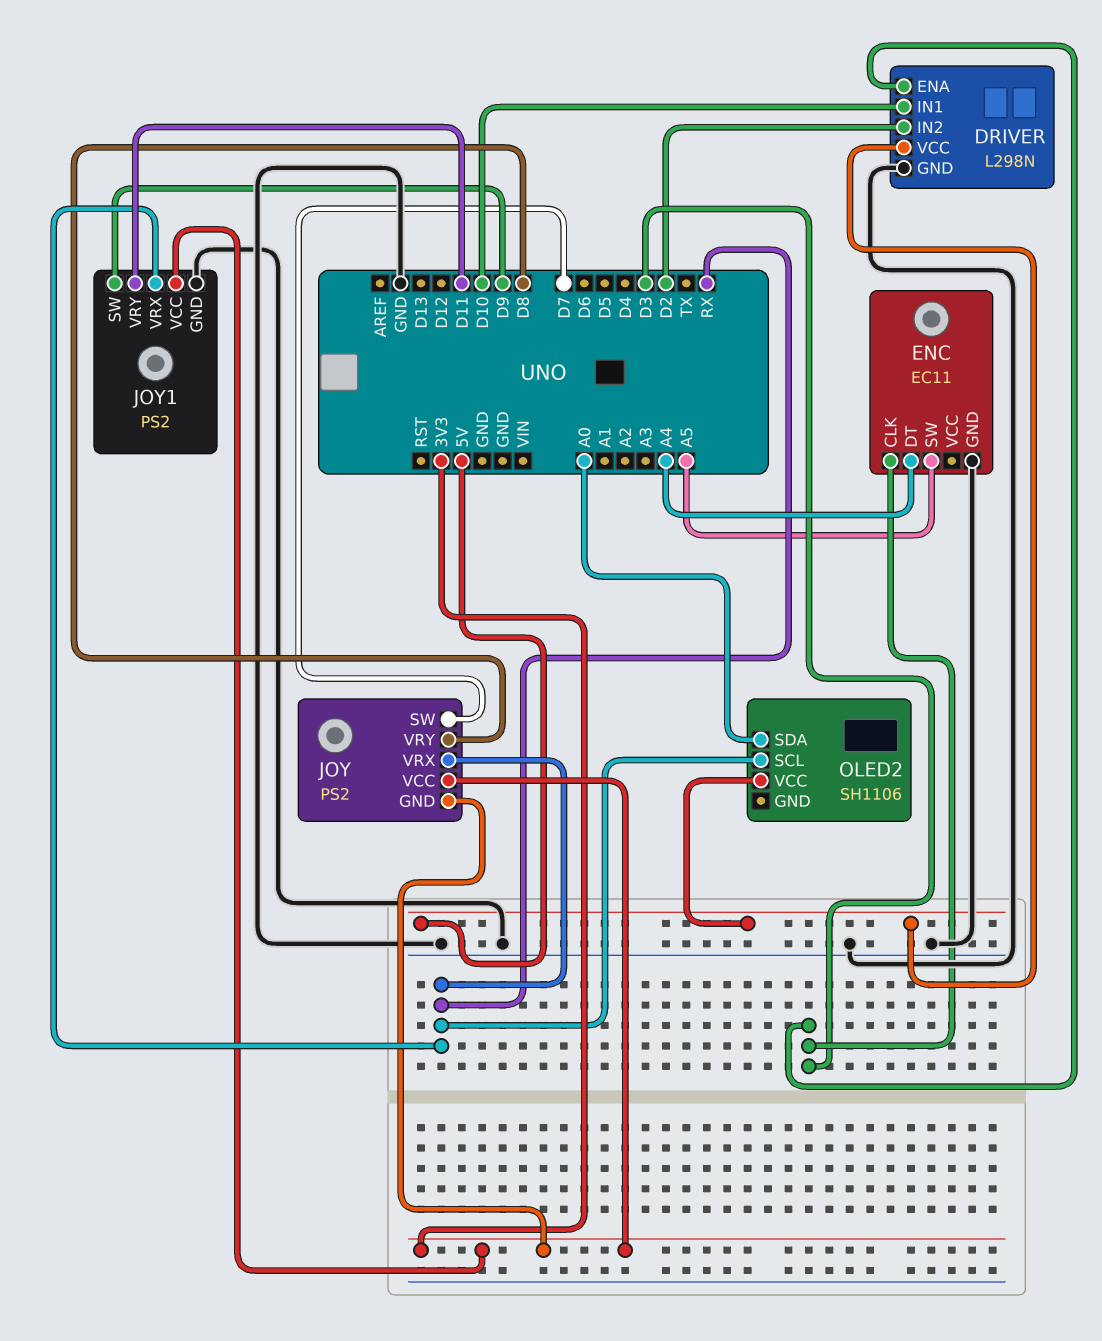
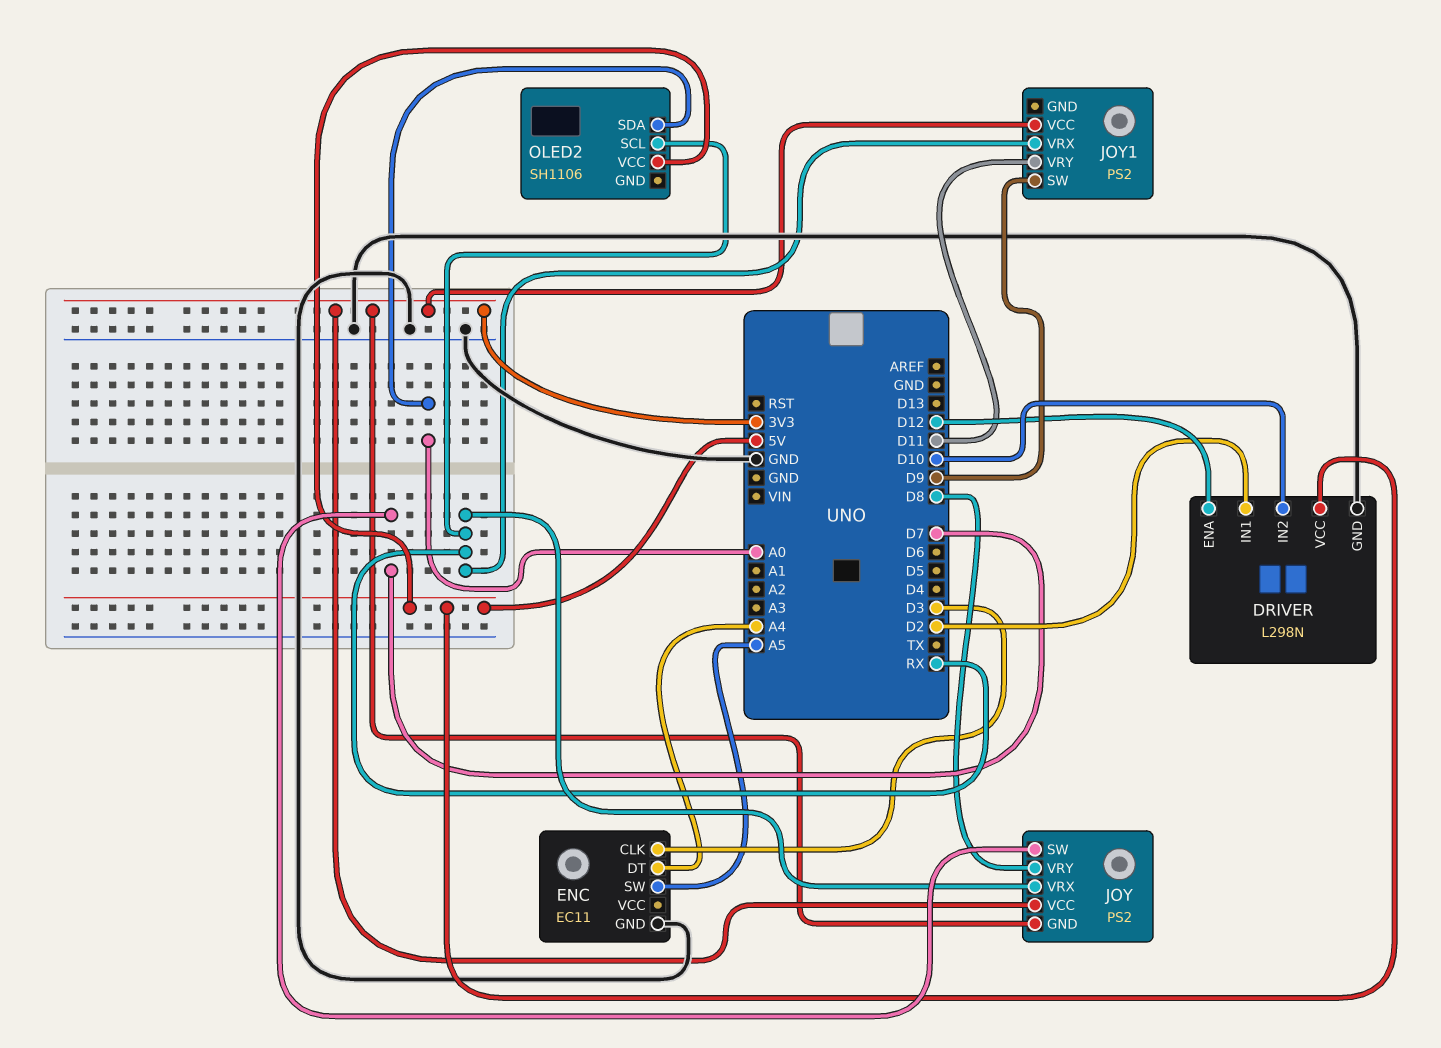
DRIVER pin ENA: D3 -> D12
DRIVER pin IN1: D10 -> D2
DRIVER pin IN2: D2 -> D10
JOY1 pin GND: GND -> none

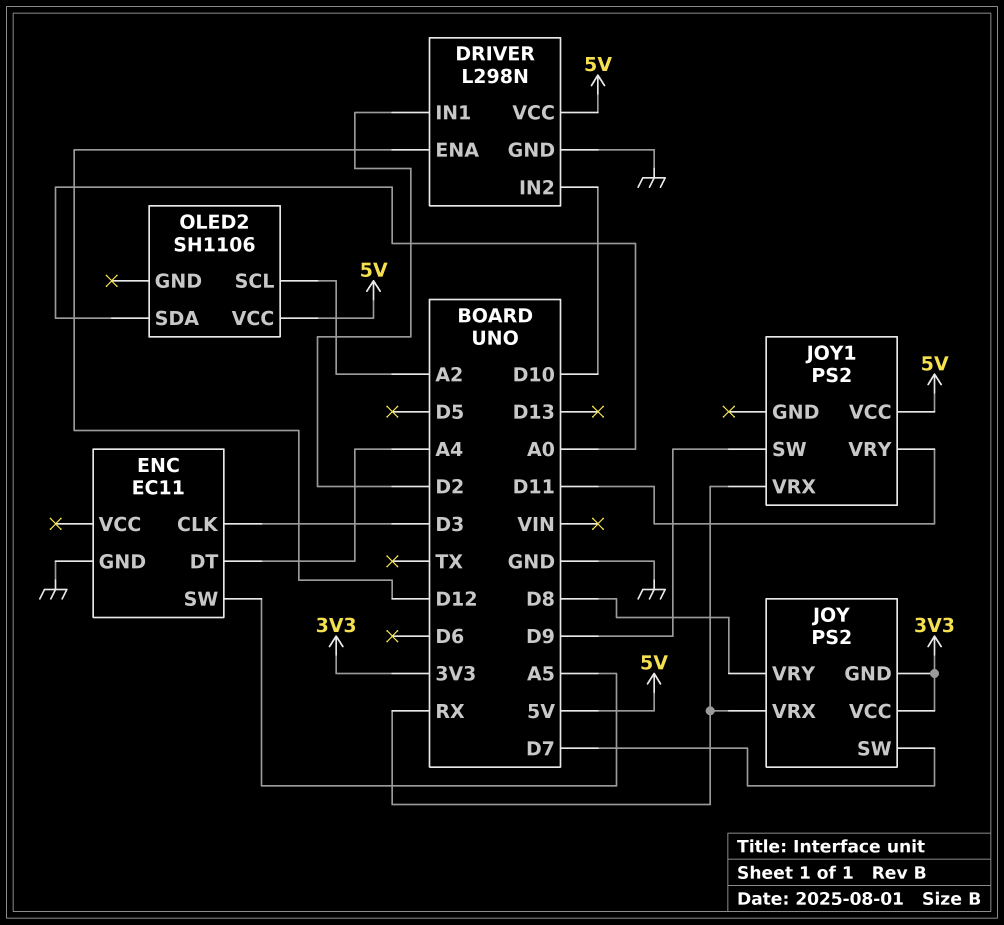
JOY1 pin VCC: 3V3 -> 5V
OLED2 pin SCL: RX -> A2

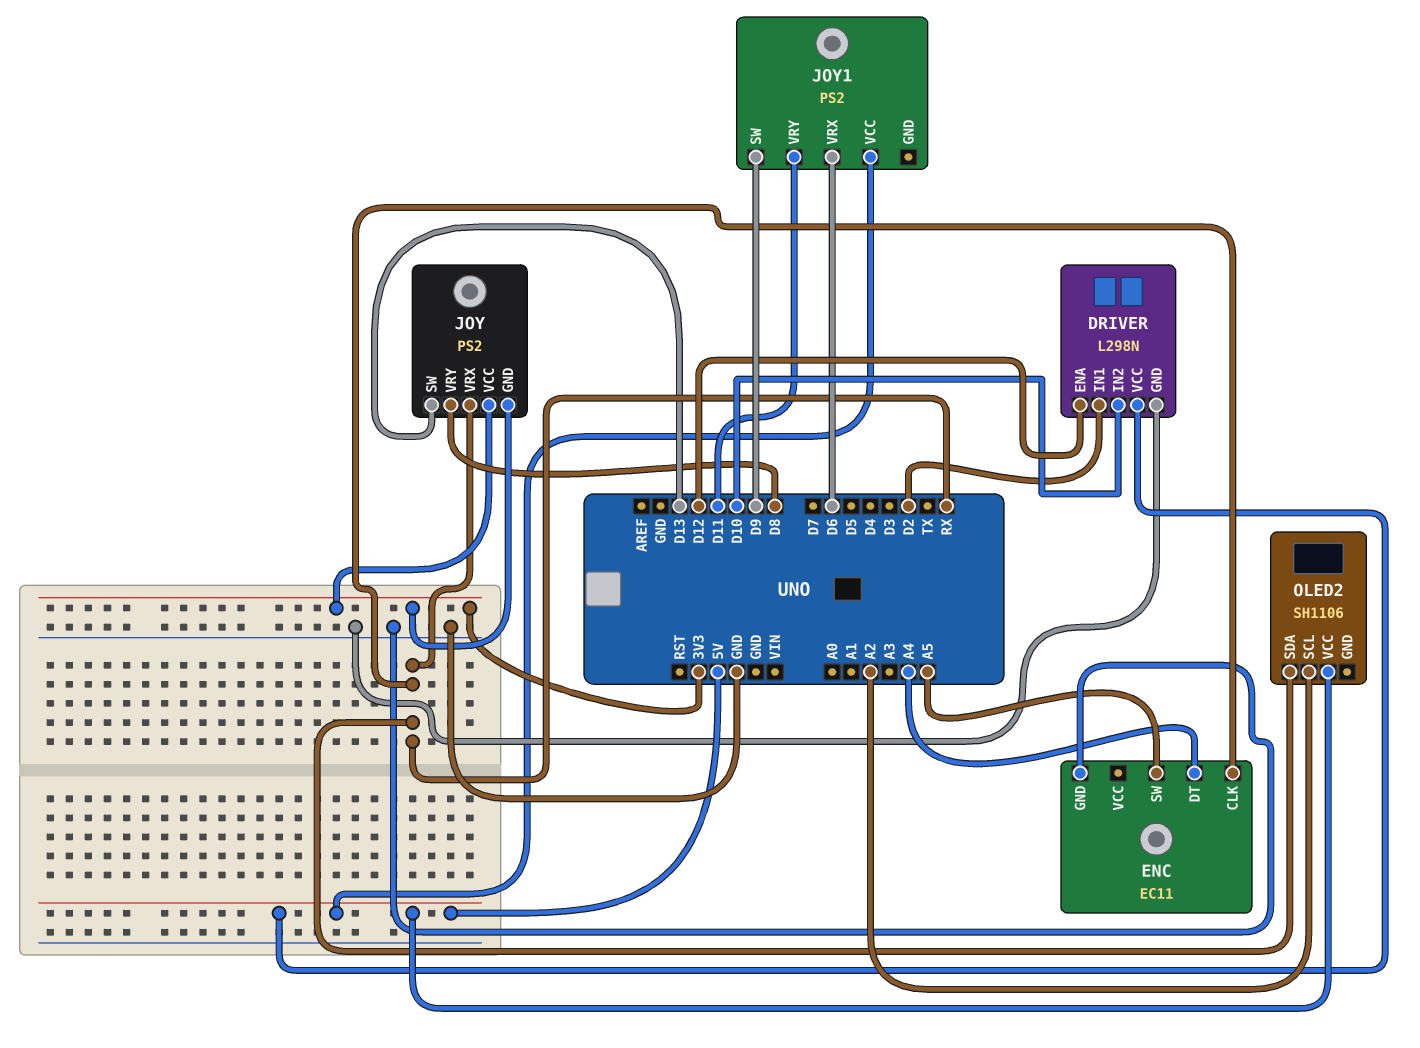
ENC pin CLK: D3 -> RX
JOY pin SW: D7 -> D13
JOY1 pin VRX: RX -> D6
OLED2 pin SDA: A0 -> RX

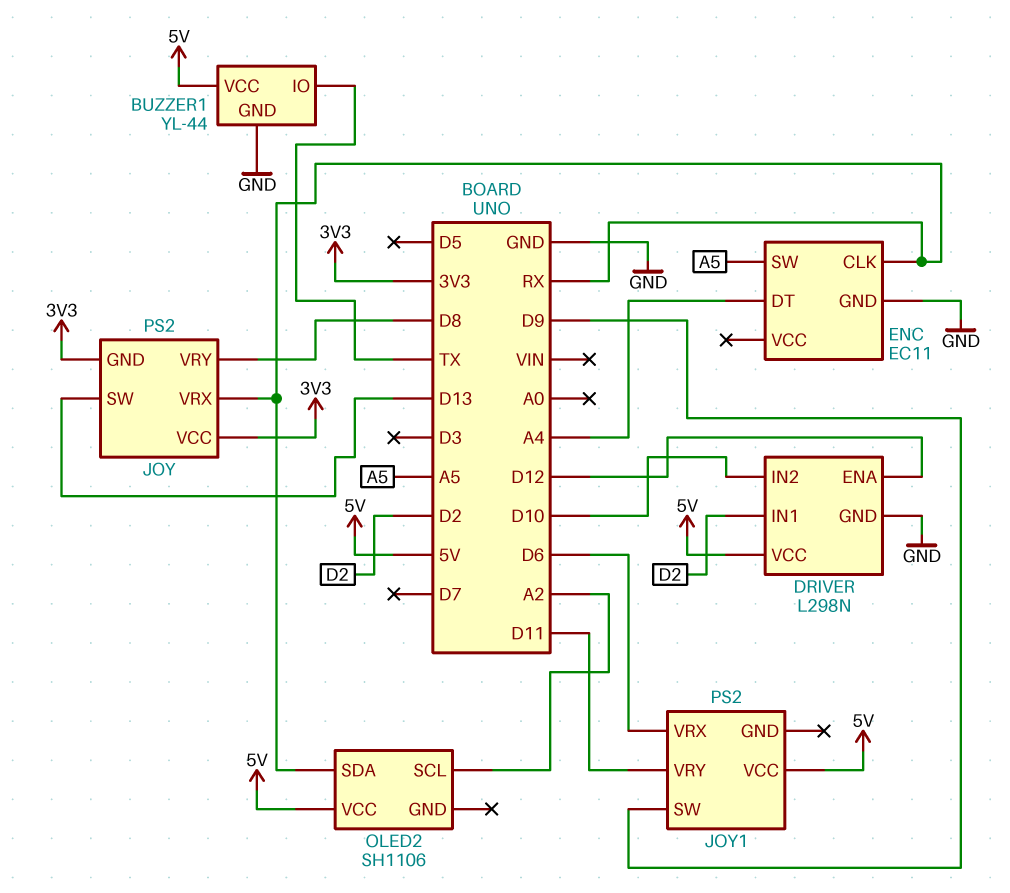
BUZZER1: none -> YL-44
BUZZER1 pin GND: none -> GND
BUZZER1 pin IO: none -> TX
BUZZER1 pin VCC: none -> 5V

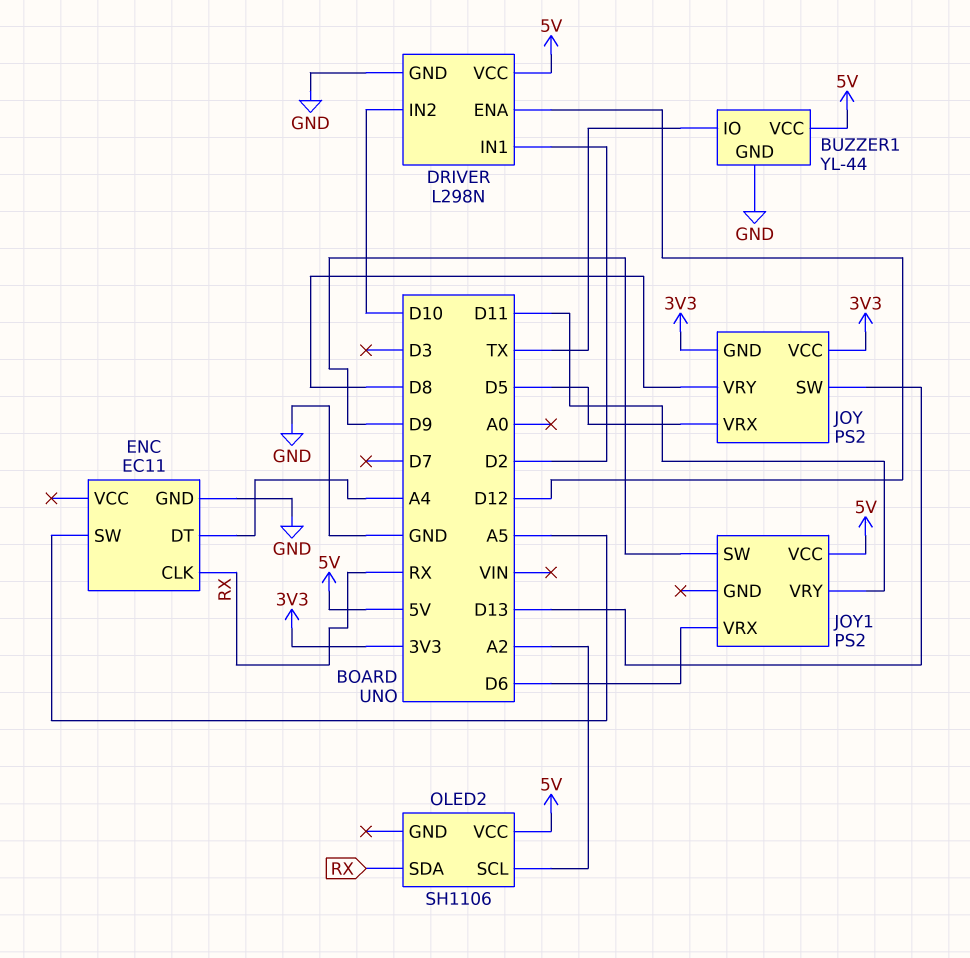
JOY pin VRX: RX -> D5

